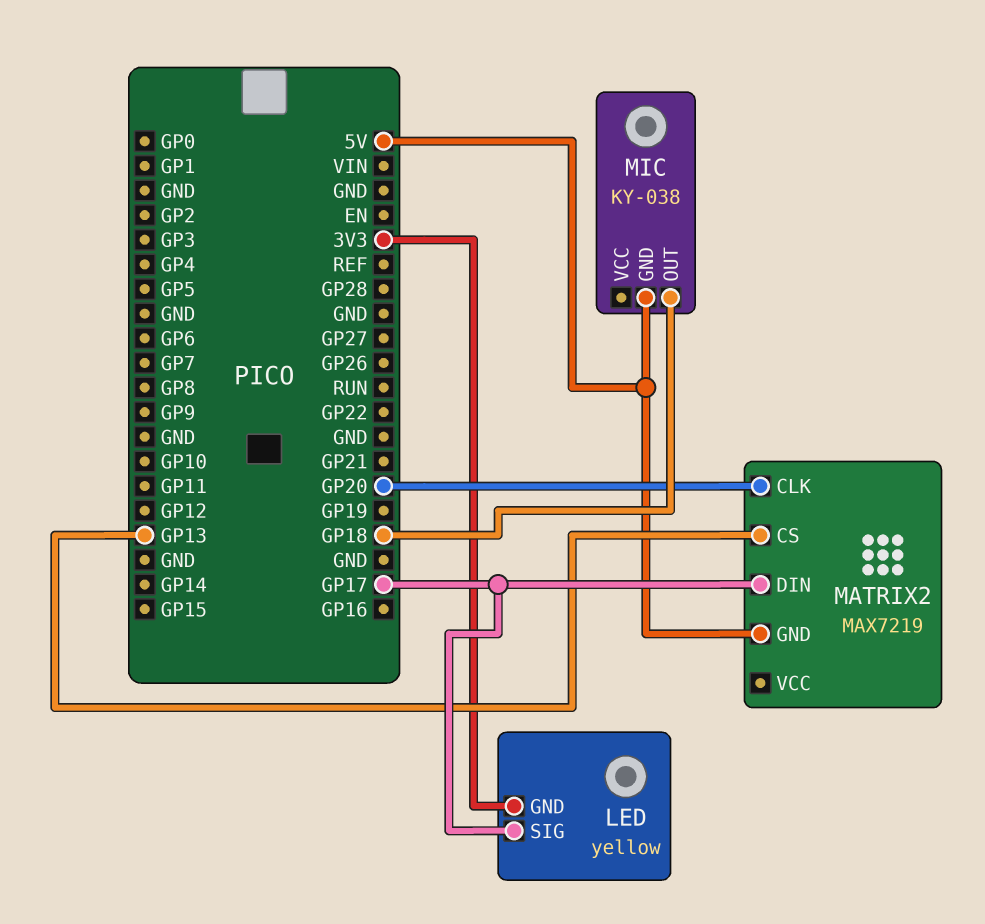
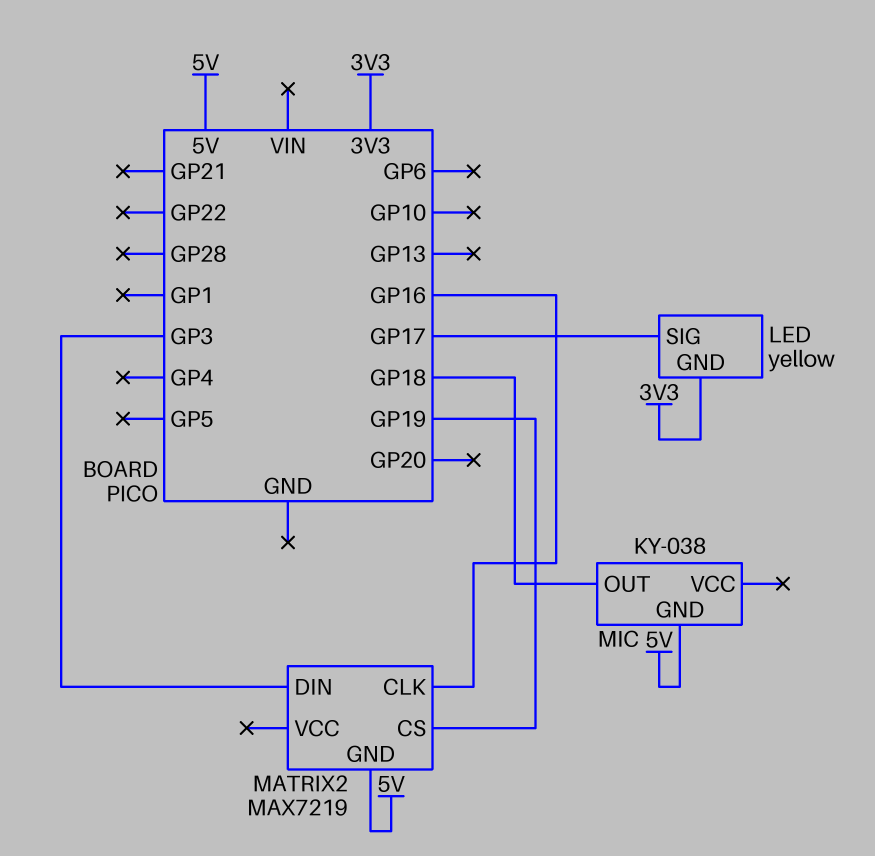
MATRIX2 pin CLK: GP20 -> GP16
MATRIX2 pin CS: GP13 -> GP19
MATRIX2 pin DIN: GP17 -> GP3

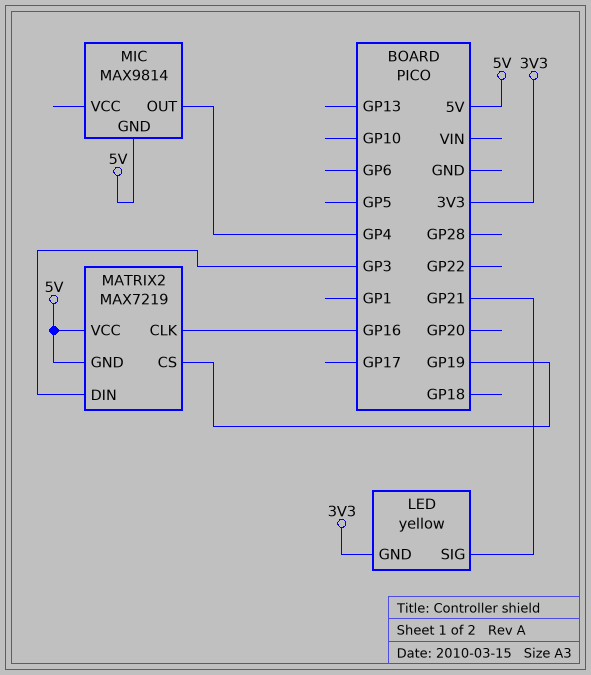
LED pin SIG: GP17 -> GP21
MATRIX2 pin VCC: none -> 5V
MIC: KY-038 -> MAX9814
MIC pin OUT: GP18 -> GP4

